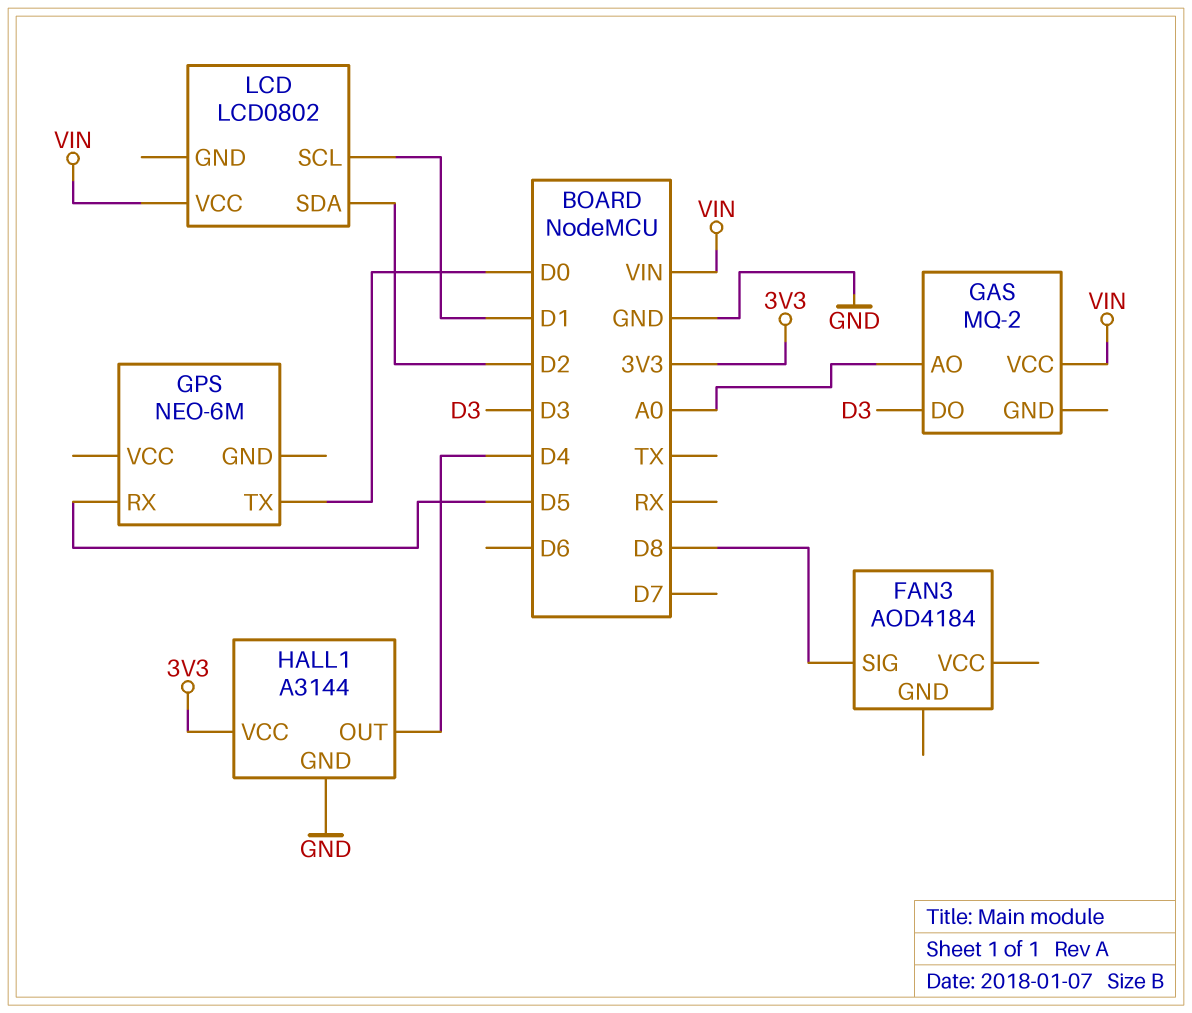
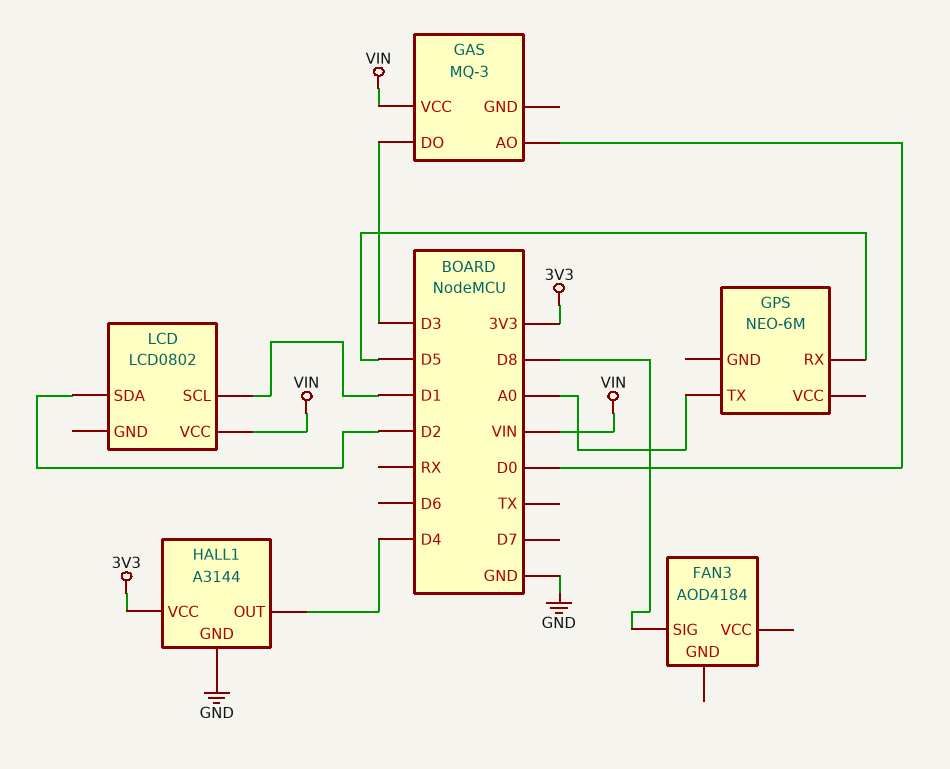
GAS: MQ-2 -> MQ-3
GAS pin AO: A0 -> D0
GPS pin TX: D0 -> A0

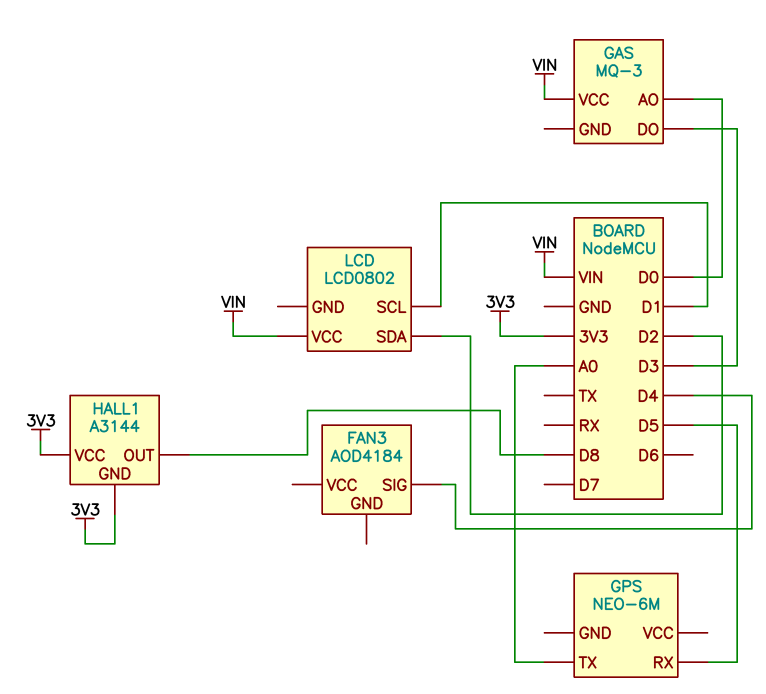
FAN3 pin SIG: D8 -> D4
HALL1 pin GND: GND -> 3V3
HALL1 pin OUT: D4 -> D8

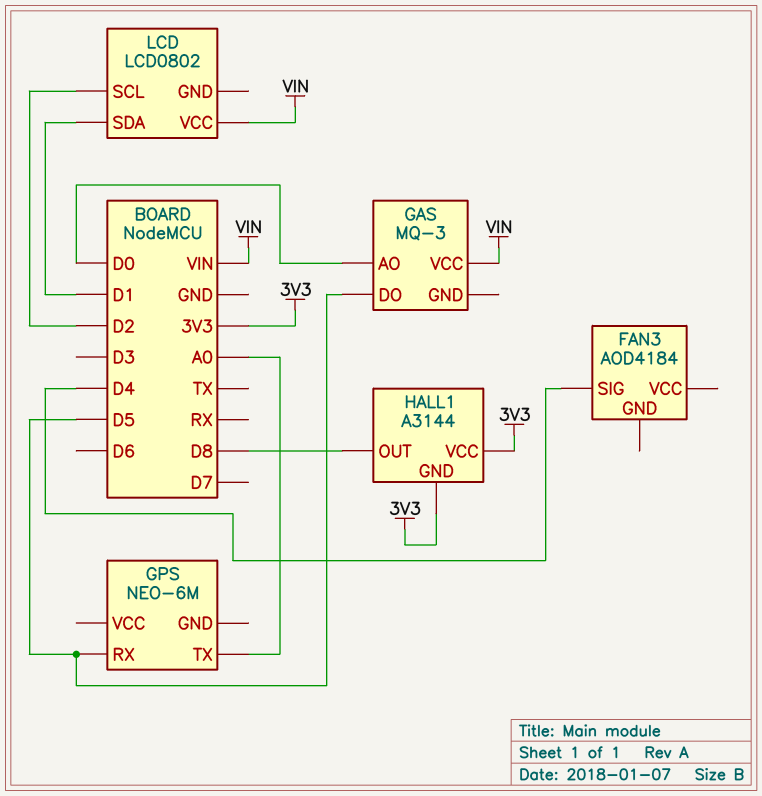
GAS pin DO: D3 -> D5
LCD pin SCL: D1 -> D2
LCD pin SDA: D2 -> D1

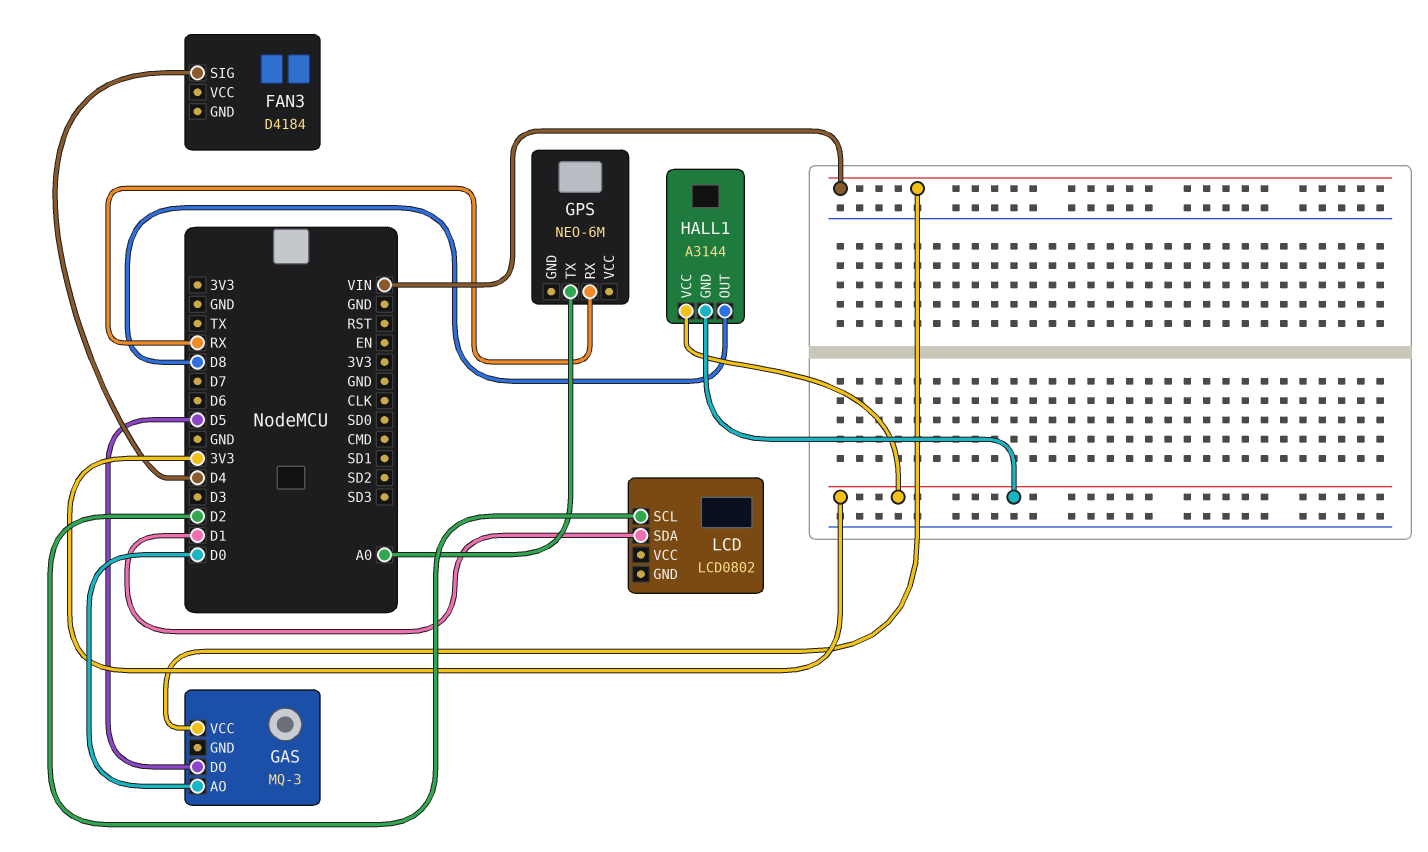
FAN3: AOD4184 -> D4184
GPS pin RX: D5 -> RX
LCD pin VCC: VIN -> none

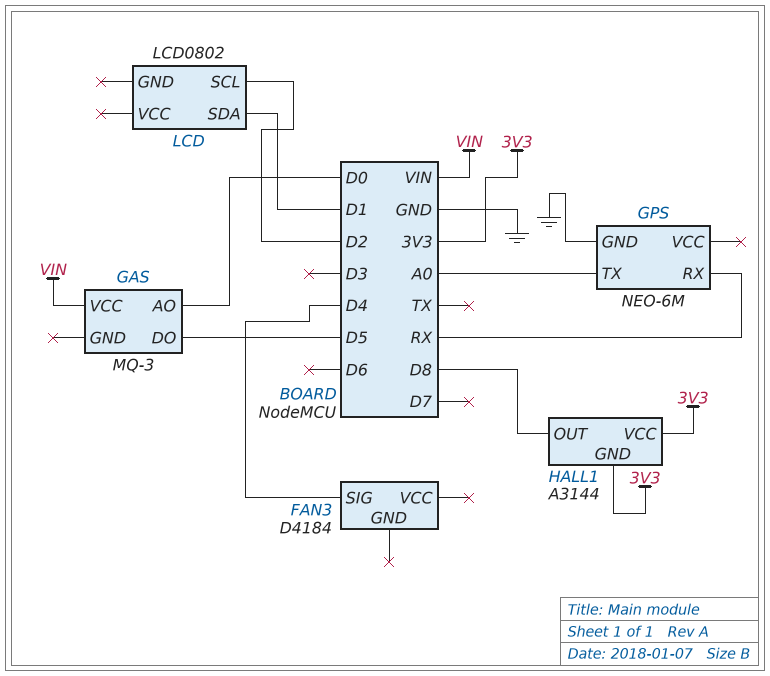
GPS pin GND: none -> GND

